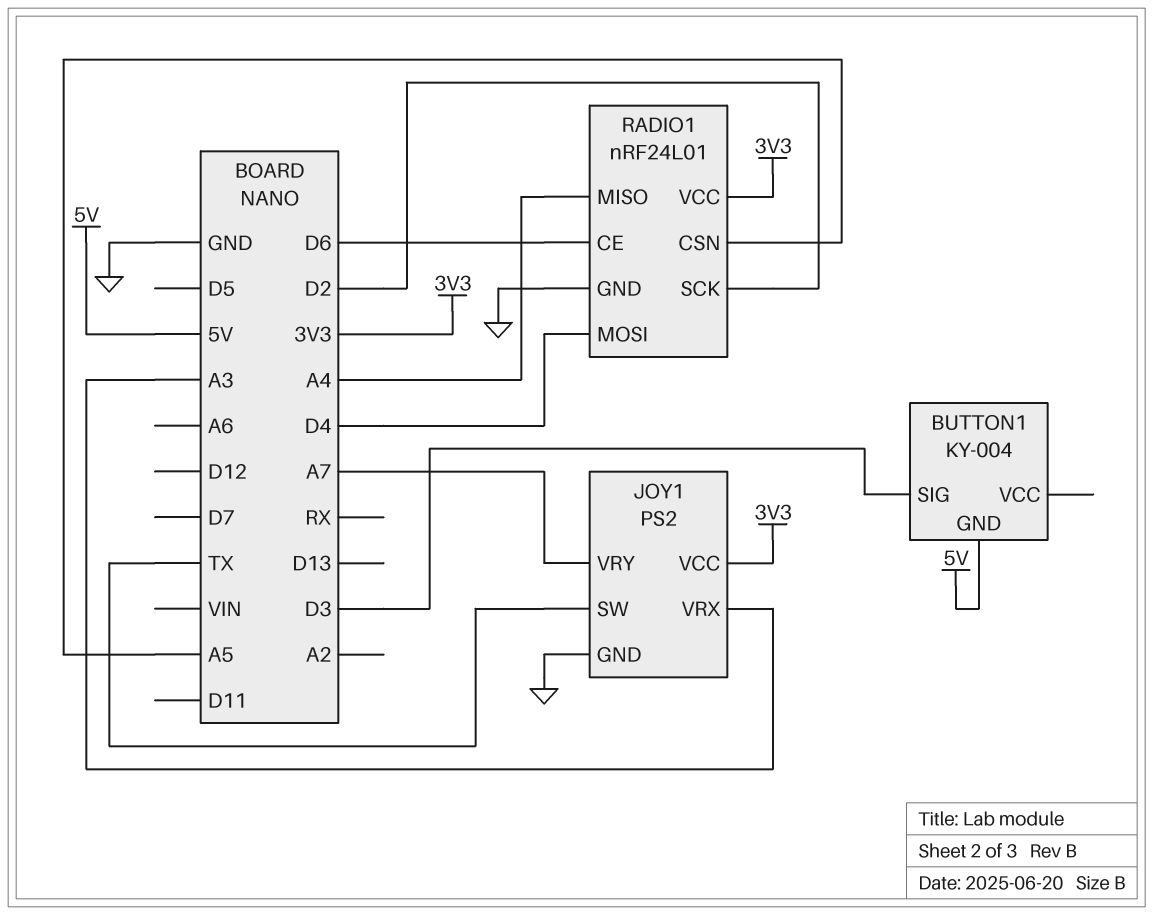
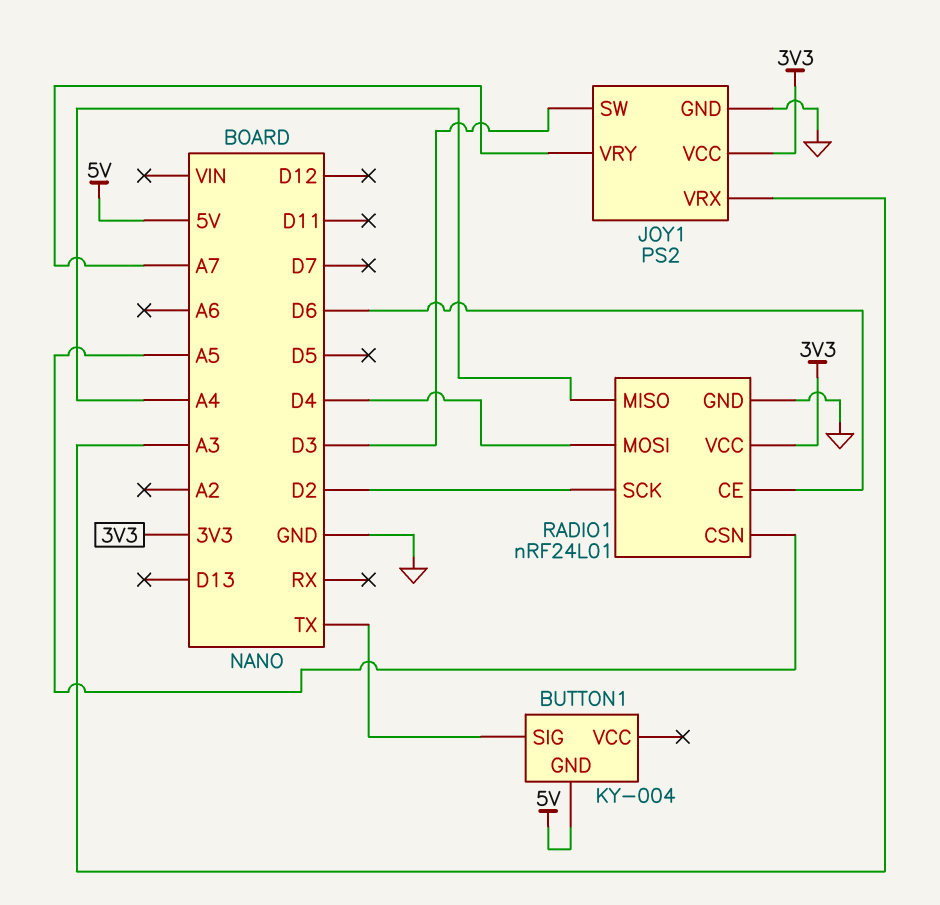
BUTTON1 pin SIG: D3 -> TX
JOY1 pin SW: TX -> D3

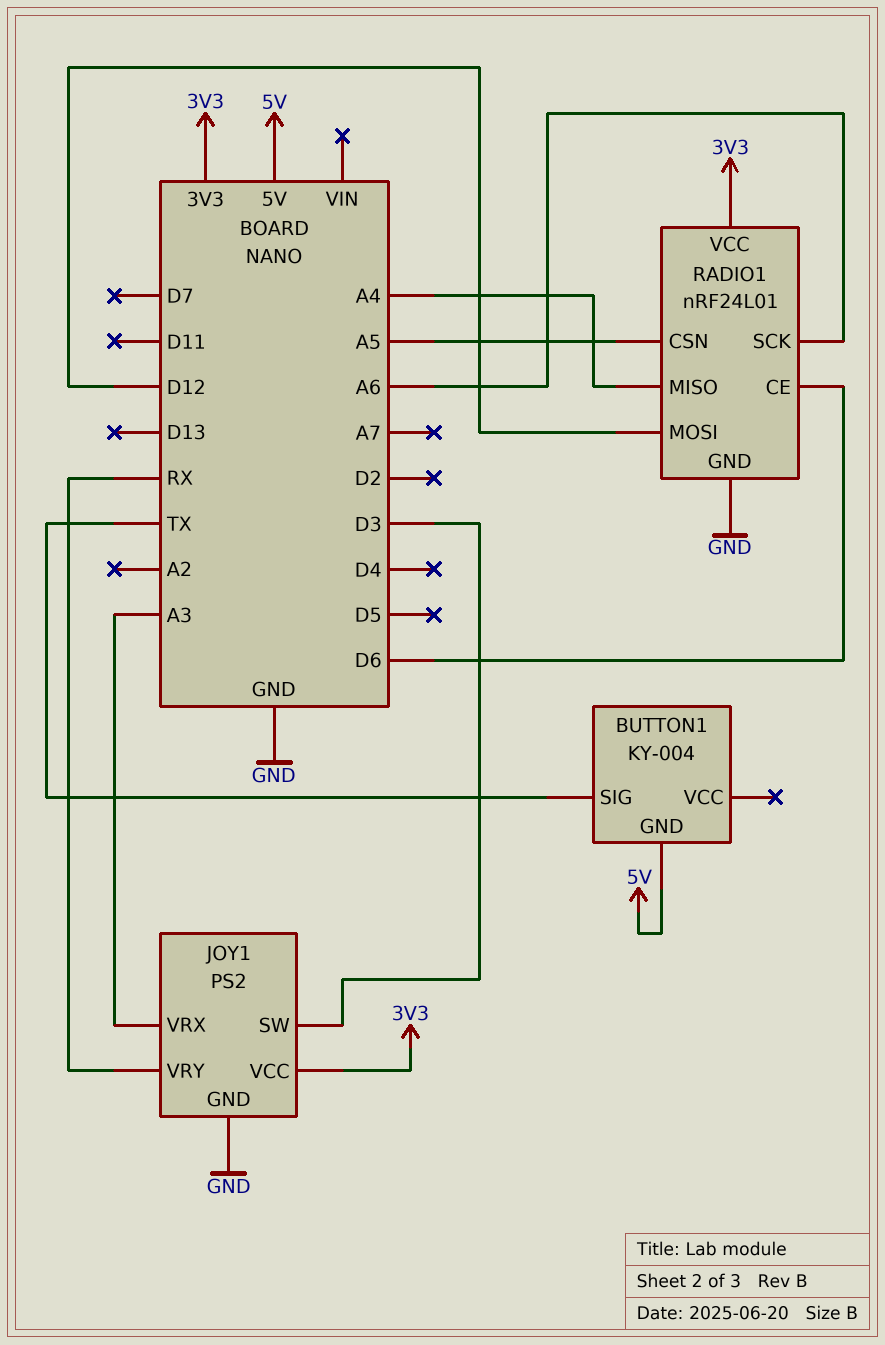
JOY1 pin VRY: A7 -> RX
RADIO1 pin MOSI: D4 -> D12
RADIO1 pin SCK: D2 -> A6

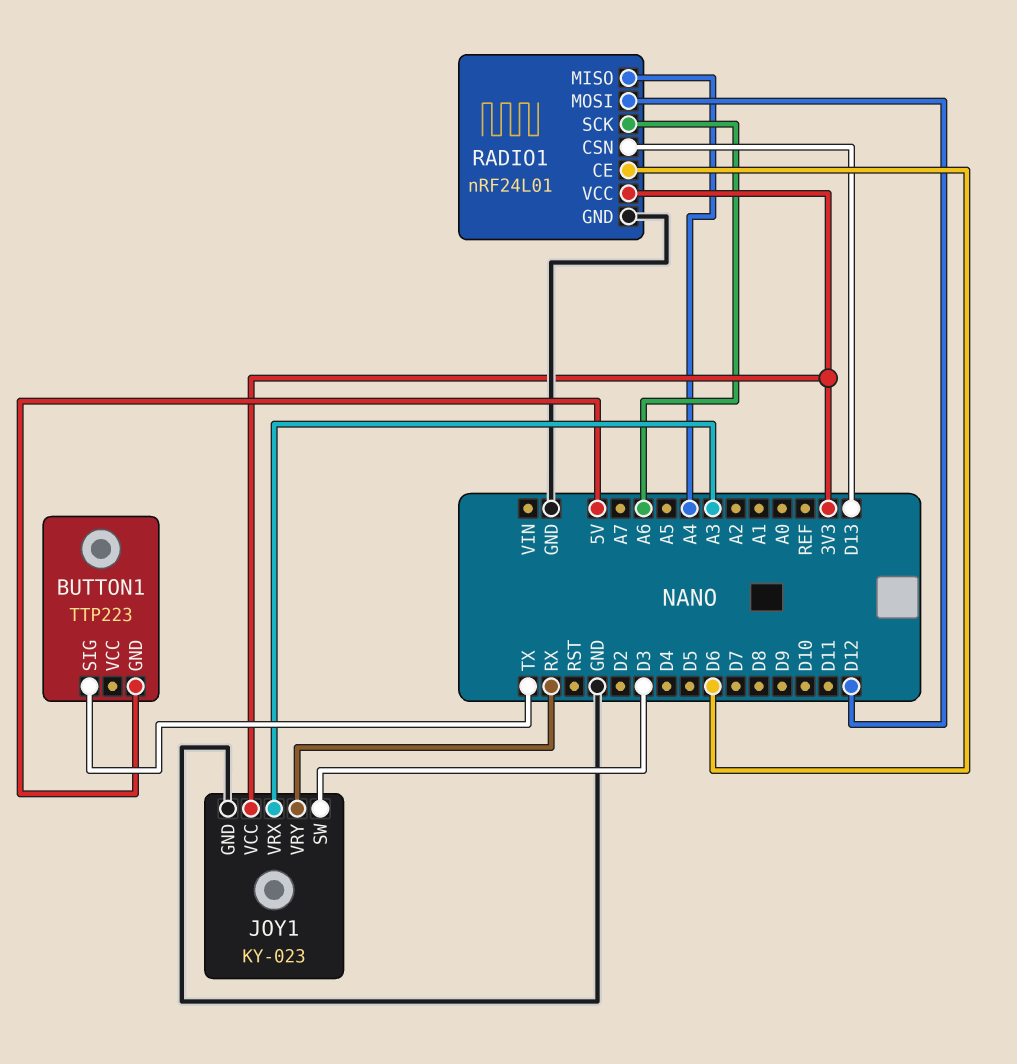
BUTTON1: KY-004 -> TTP223
JOY1: PS2 -> KY-023
RADIO1 pin CSN: A5 -> D13

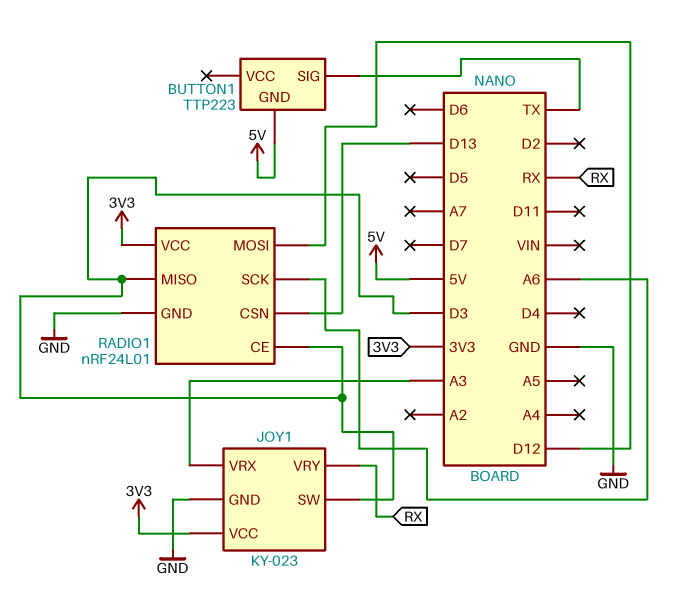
RADIO1 pin CE: D6 -> D3
RADIO1 pin MISO: A4 -> D3

